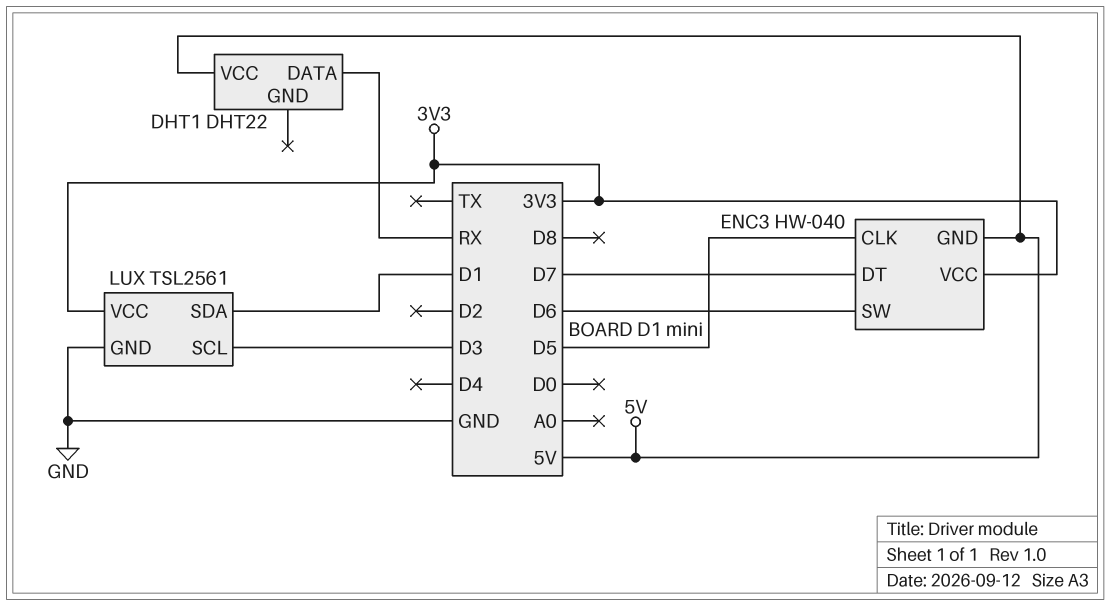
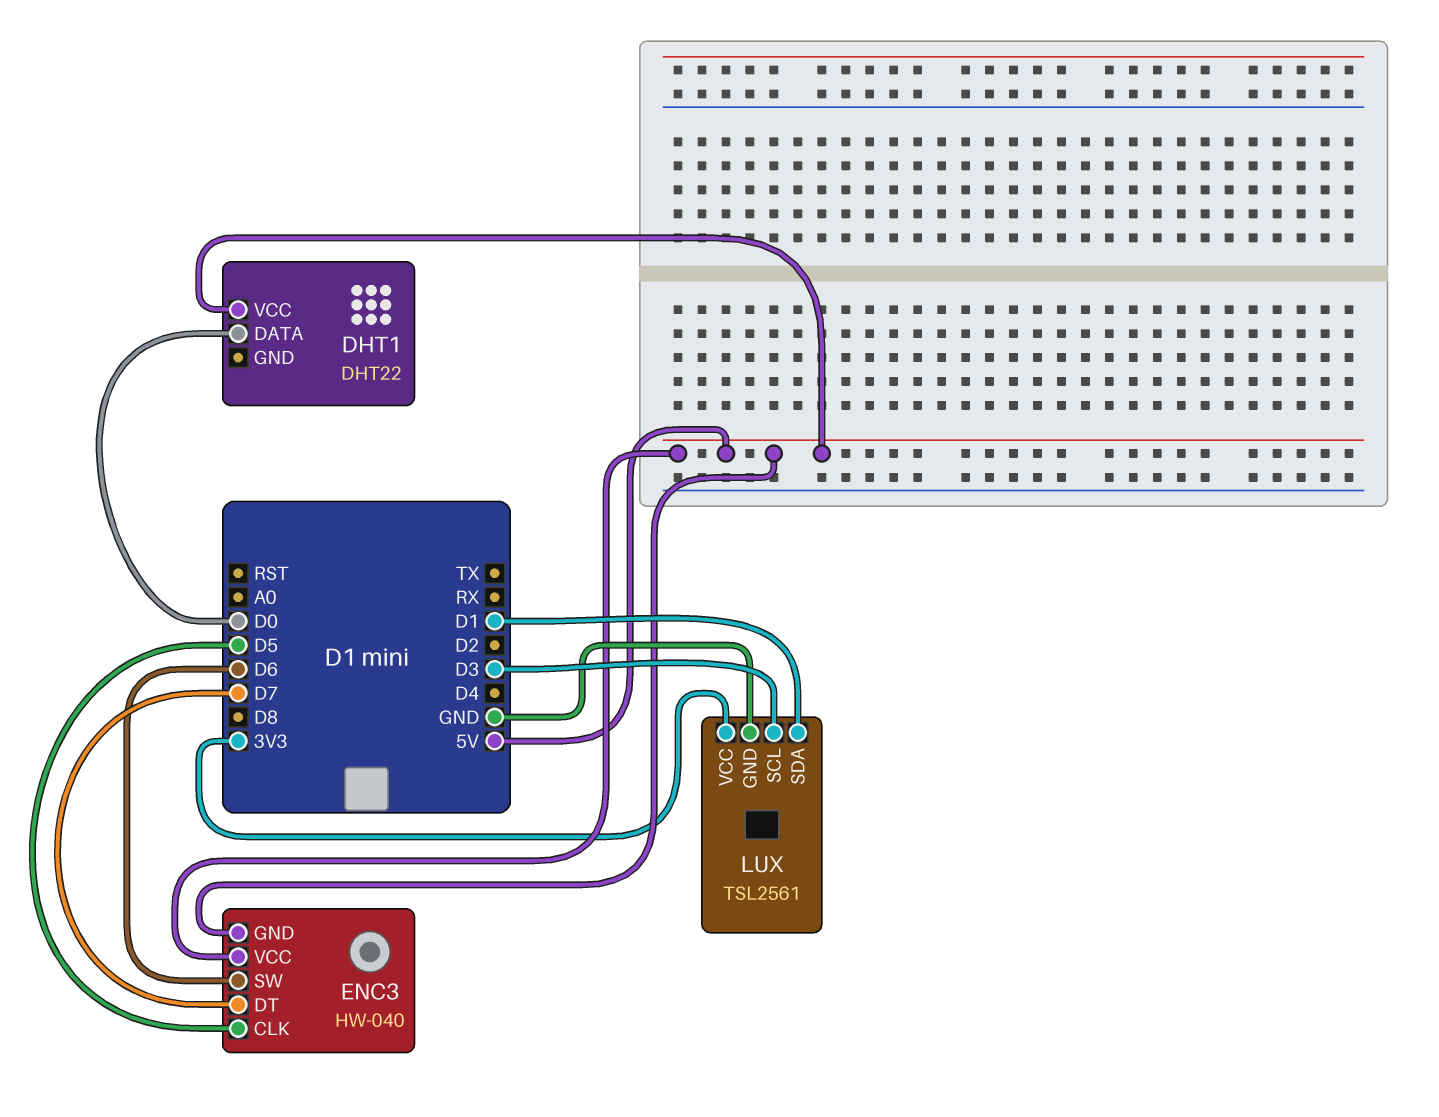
DHT1 pin DATA: RX -> D0
ENC3 pin VCC: 3V3 -> 5V

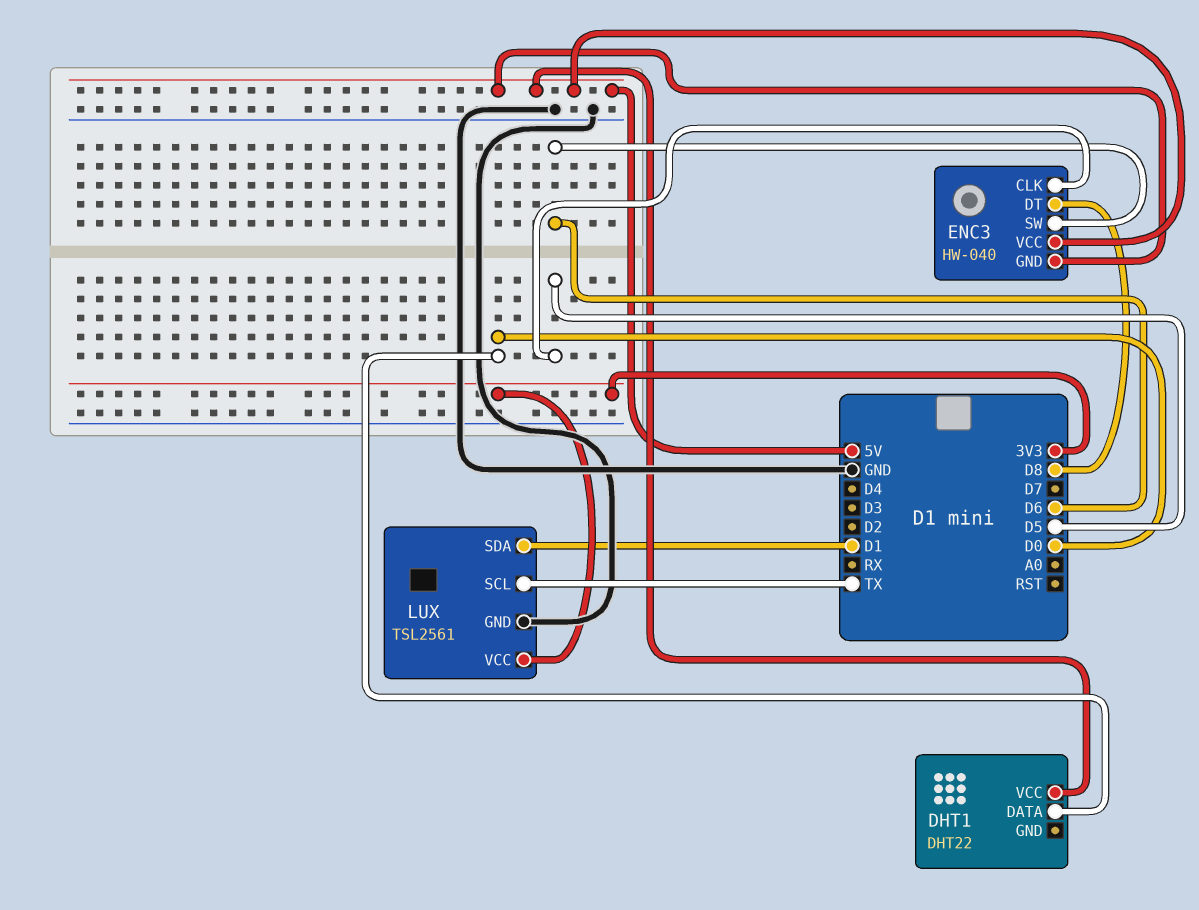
ENC3 pin DT: D7 -> D8
LUX pin SCL: D3 -> TX

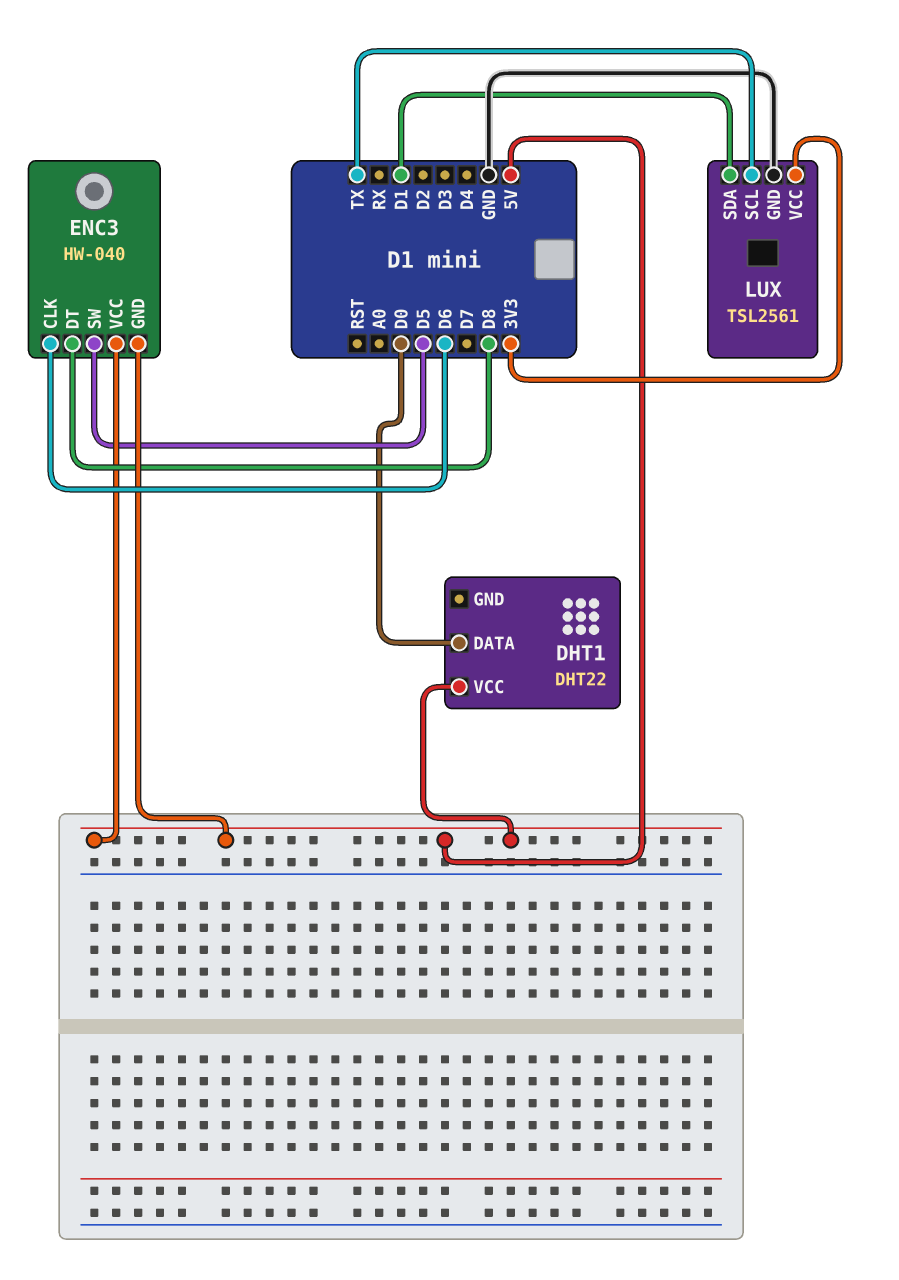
ENC3 pin CLK: D5 -> D6
ENC3 pin SW: D6 -> D5

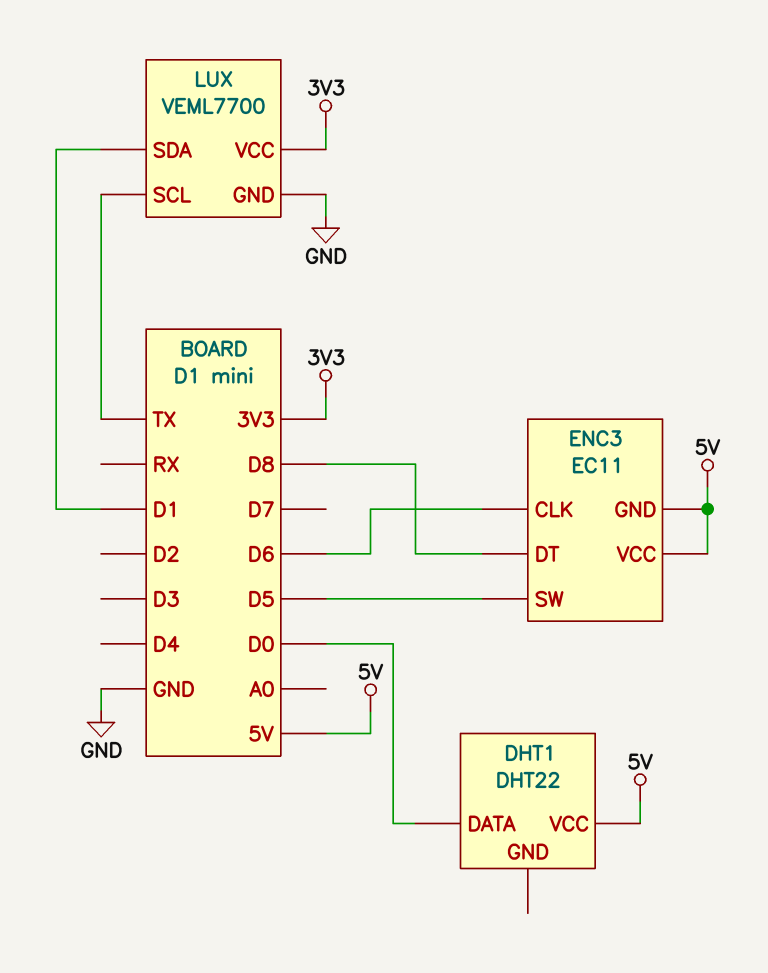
ENC3: HW-040 -> EC11
LUX: TSL2561 -> VEML7700

